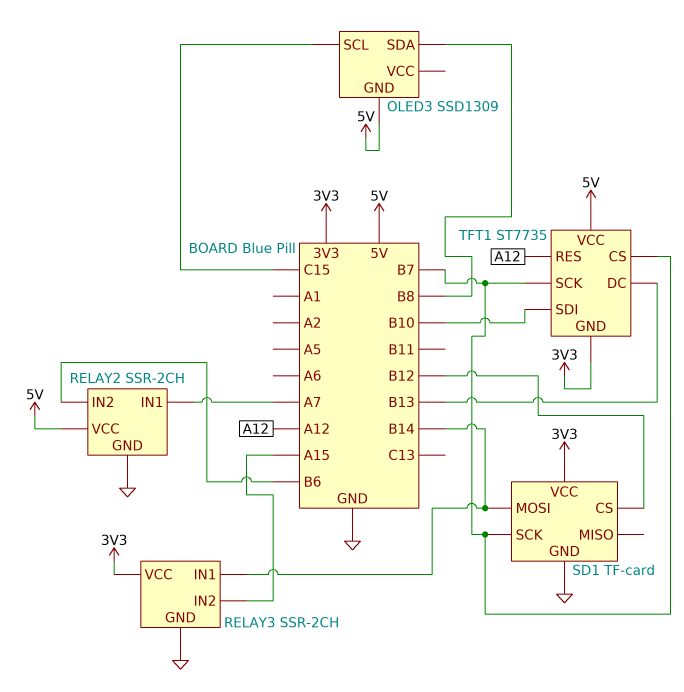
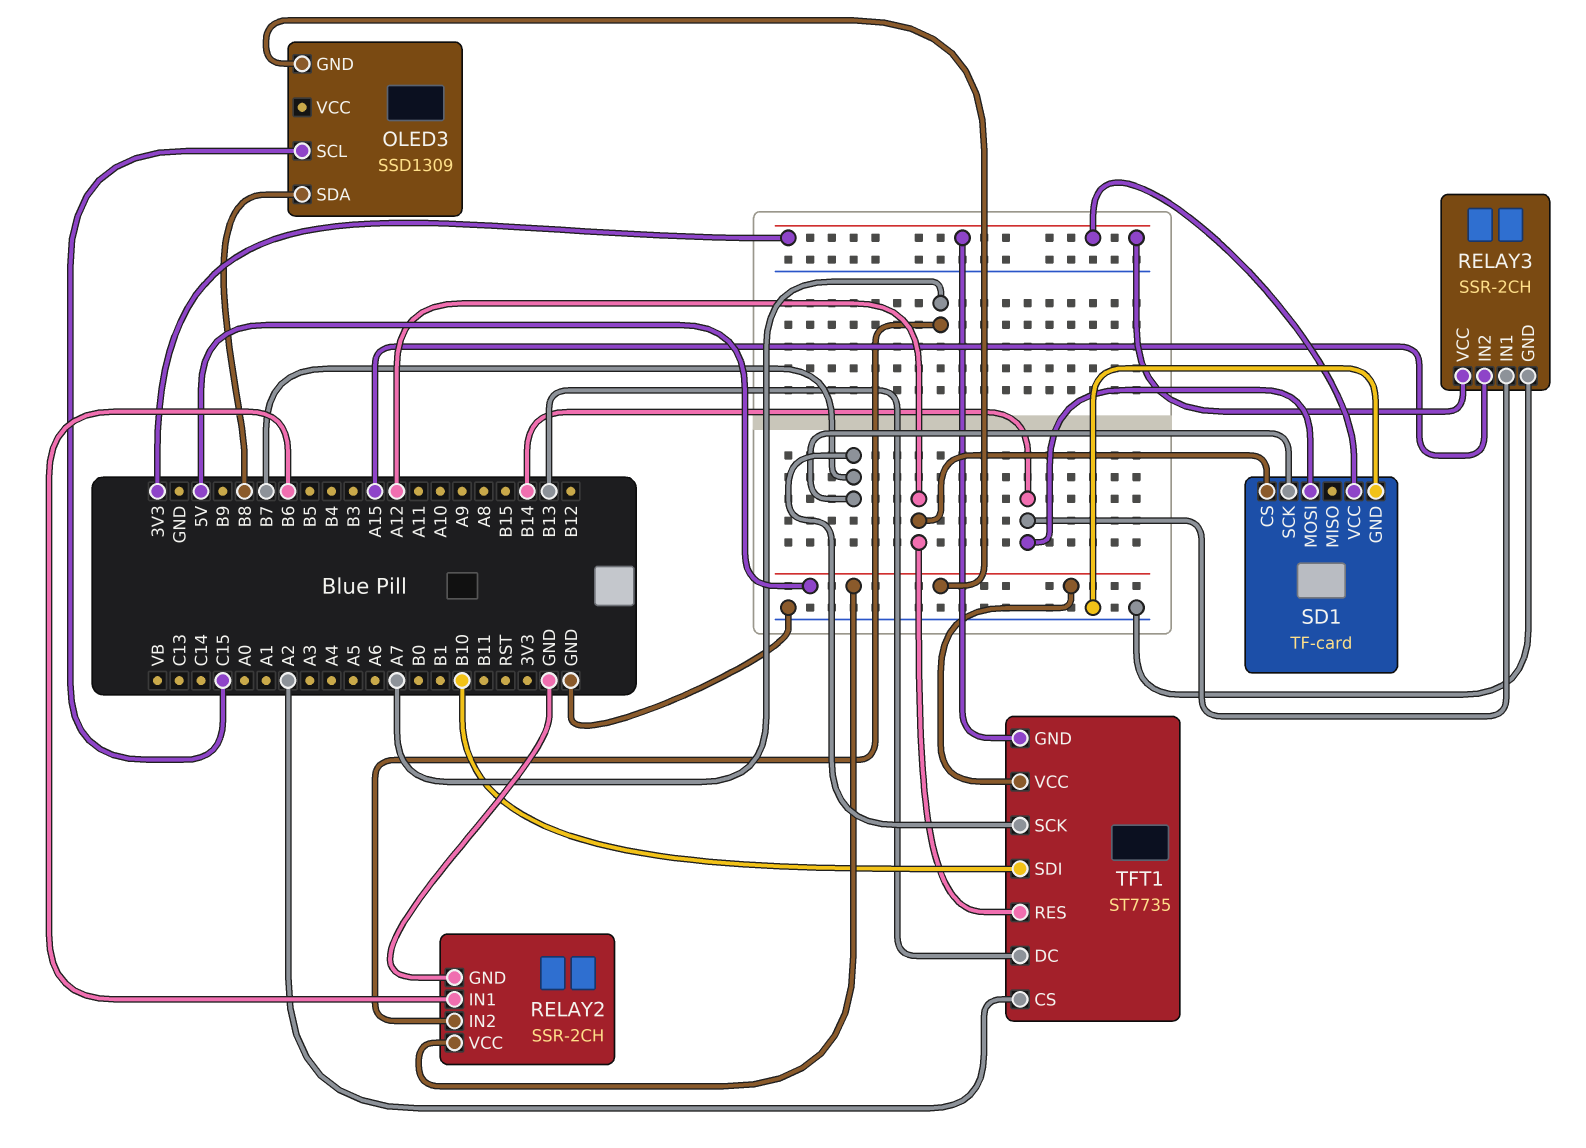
RELAY2 pin IN1: A7 -> B6
RELAY2 pin IN2: B6 -> A7
SD1 pin CS: B12 -> A12
TFT1 pin CS: B7 -> A2

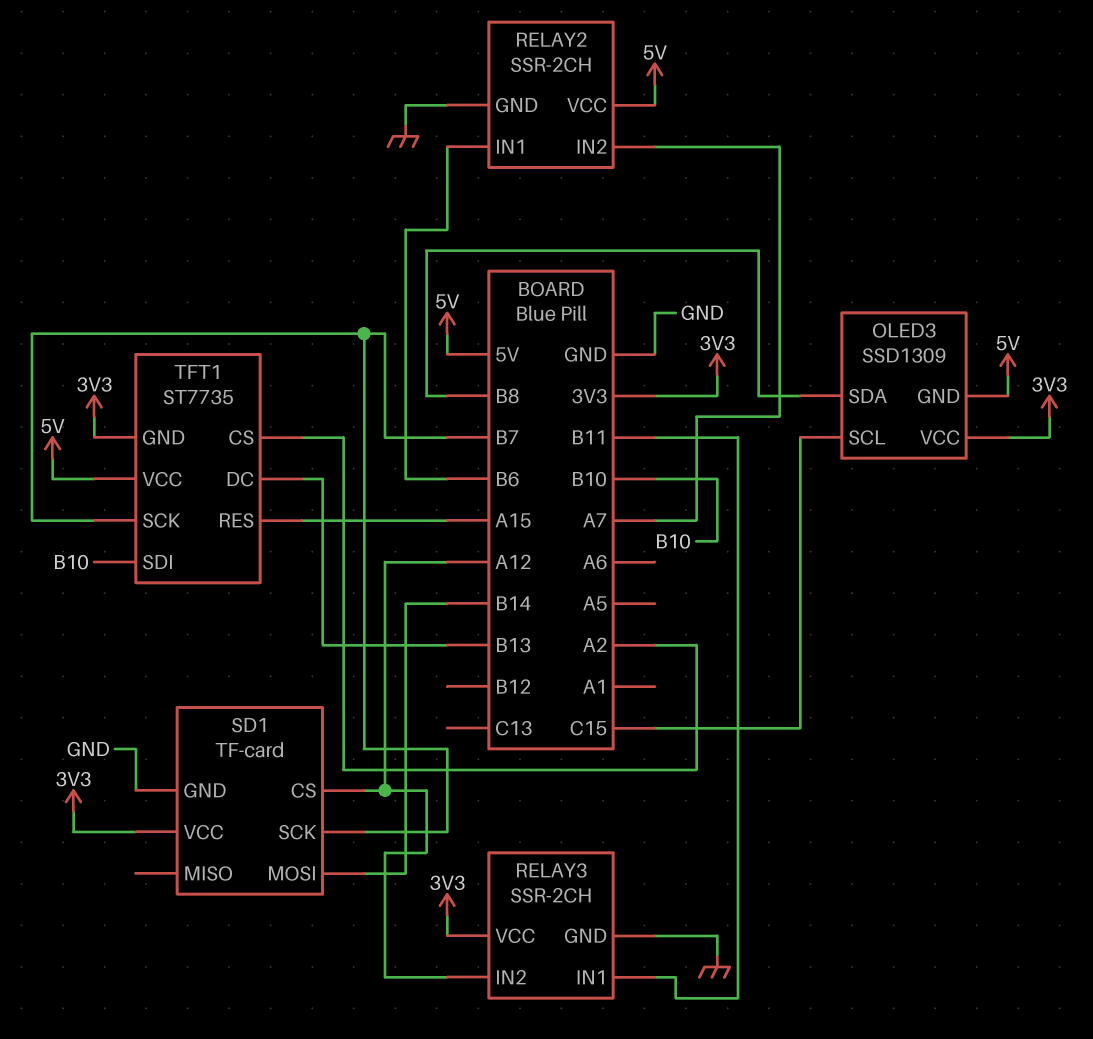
OLED3 pin VCC: none -> 3V3
RELAY3 pin IN1: B14 -> B11
RELAY3 pin IN2: A15 -> A12
TFT1 pin RES: A12 -> A15

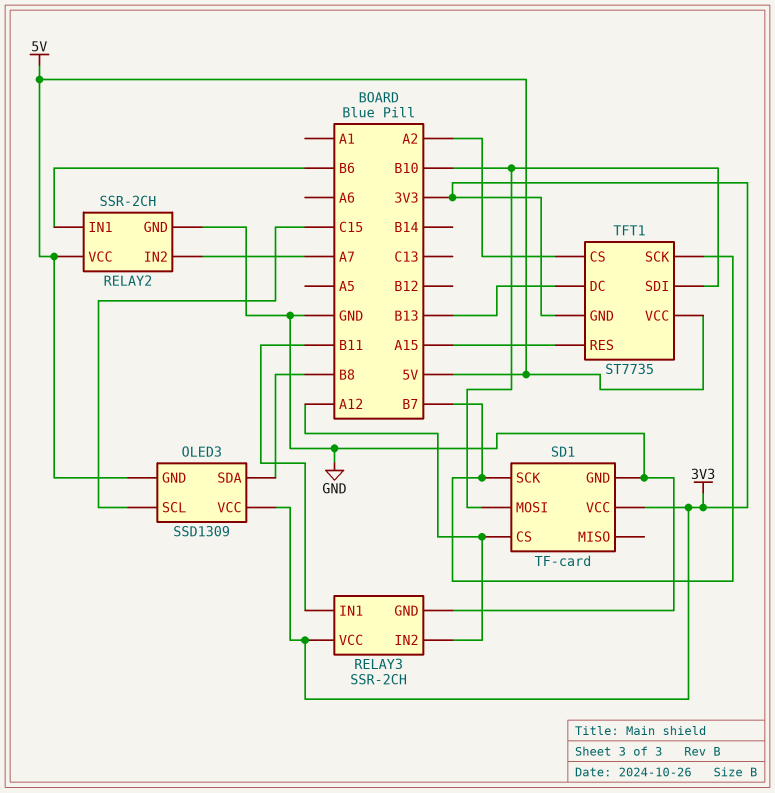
SD1 pin MOSI: B14 -> B10

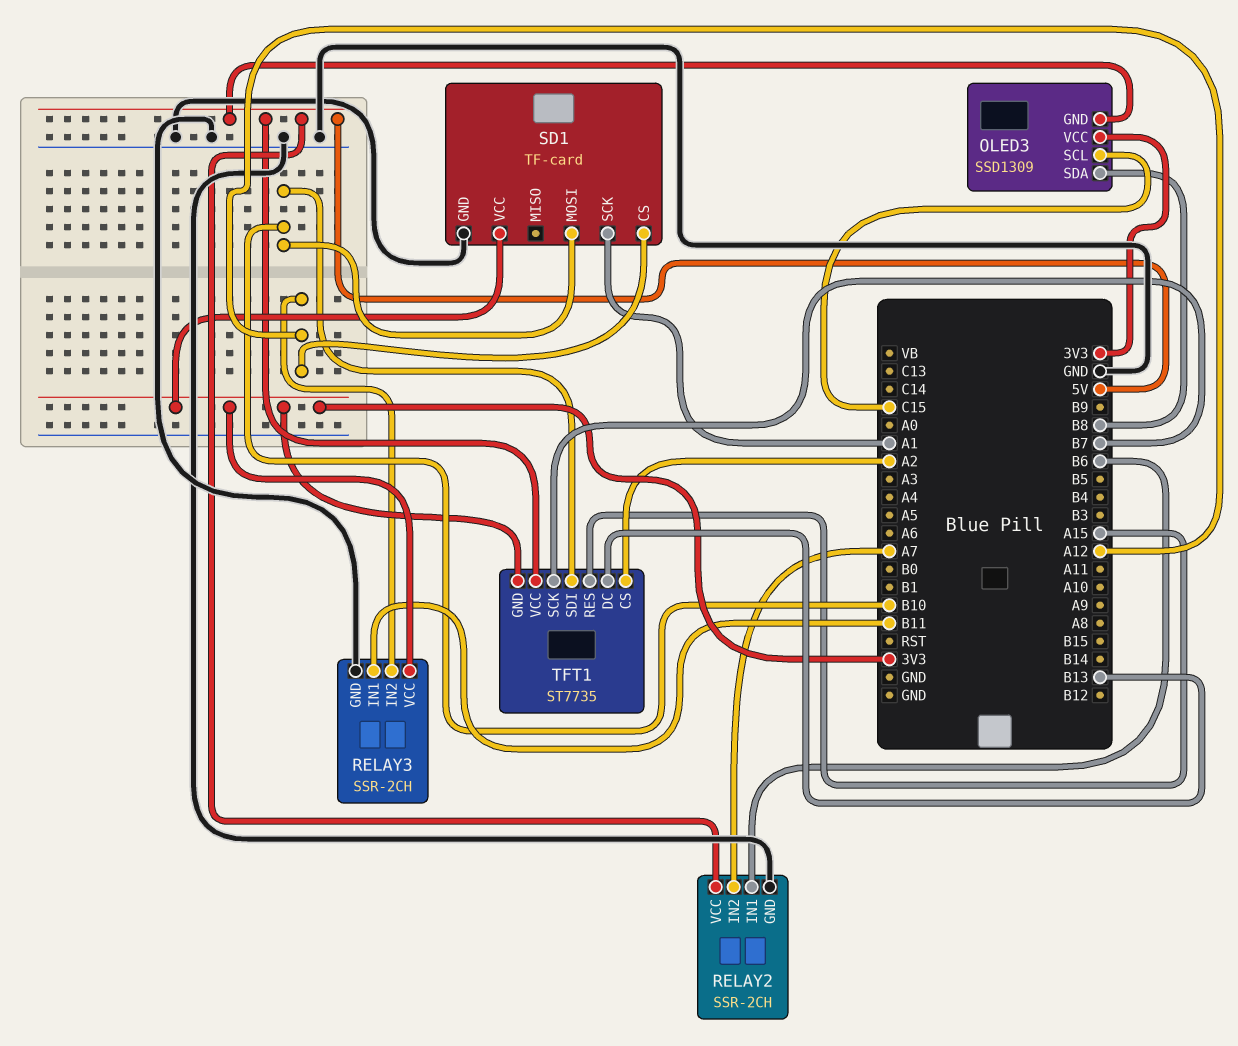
SD1 pin SCK: B7 -> A1

